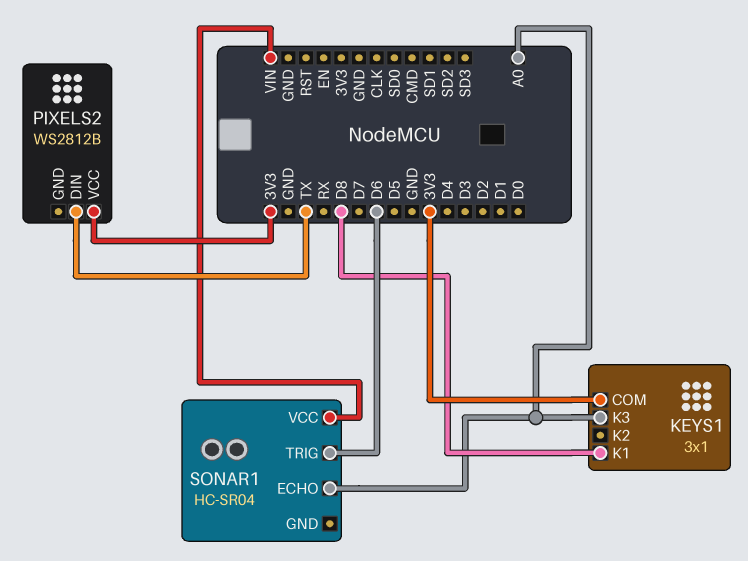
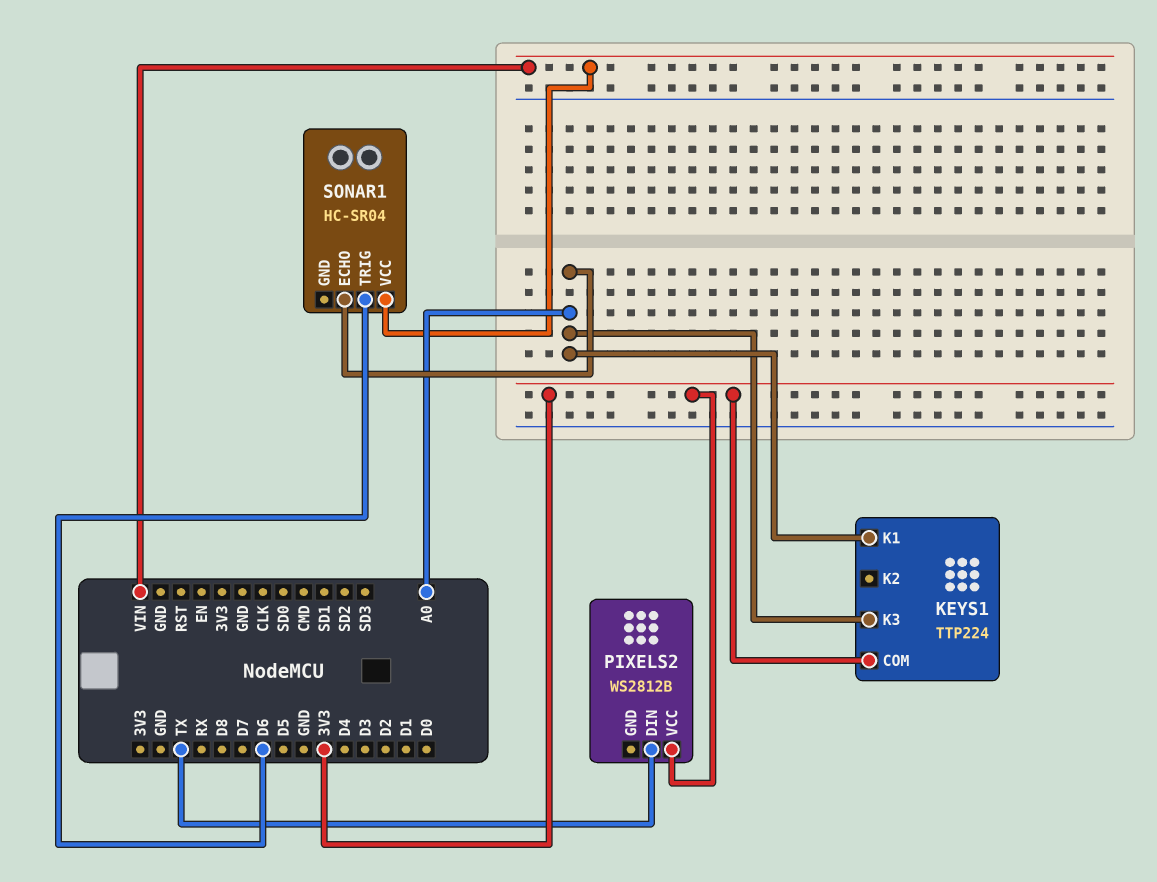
KEYS1: 3x1 -> TTP224
KEYS1 pin K1: D8 -> A0

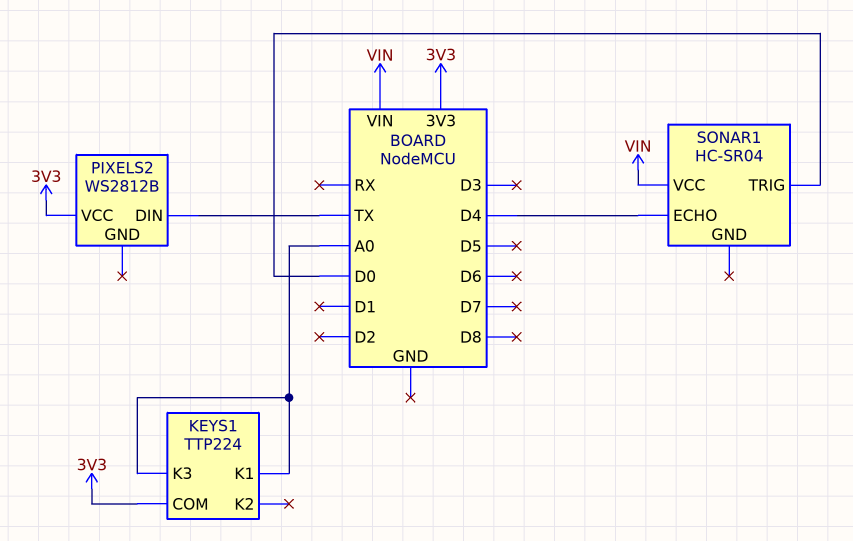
SONAR1 pin ECHO: A0 -> D4
SONAR1 pin TRIG: D6 -> D0

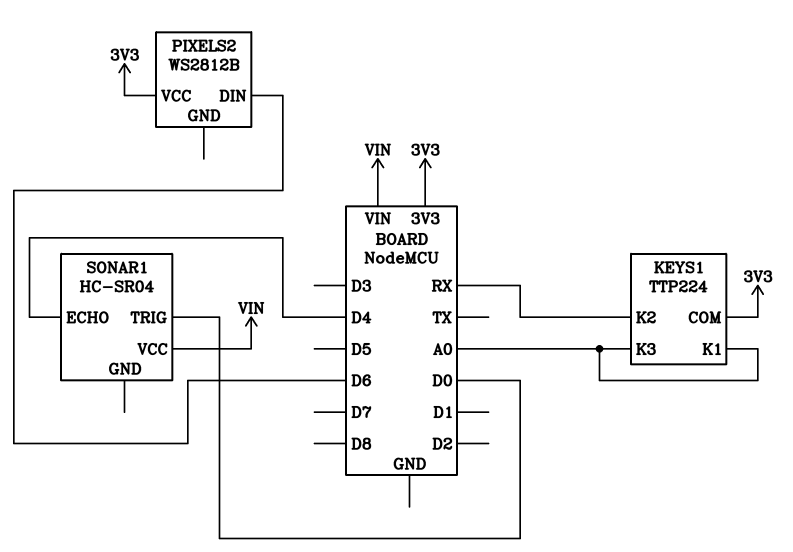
KEYS1 pin K2: none -> RX
PIXELS2 pin DIN: TX -> D6

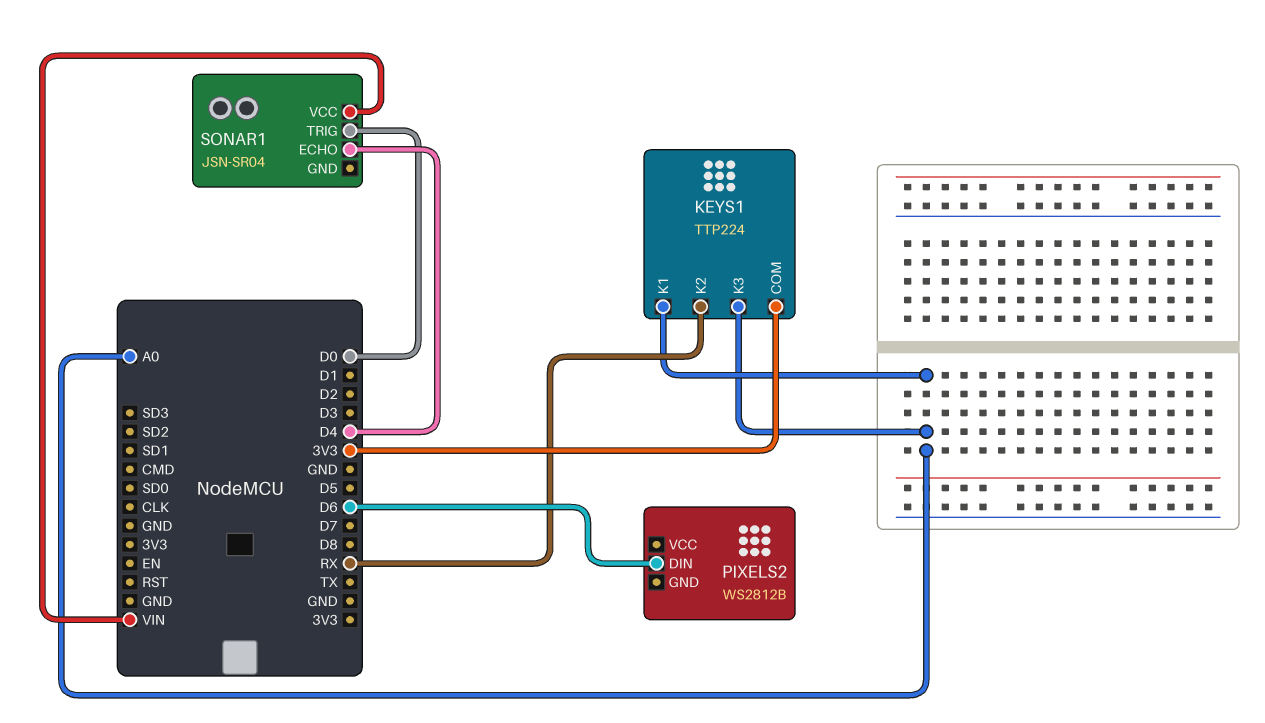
PIXELS2 pin VCC: 3V3 -> none
SONAR1: HC-SR04 -> JSN-SR04

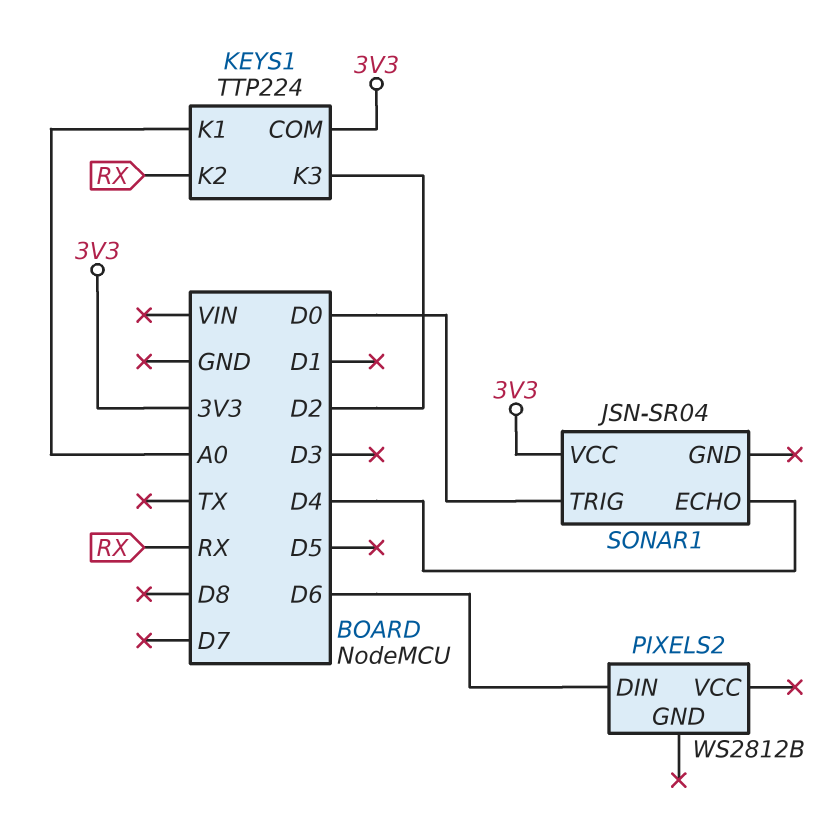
KEYS1 pin K3: A0 -> D2
SONAR1 pin VCC: VIN -> 3V3

